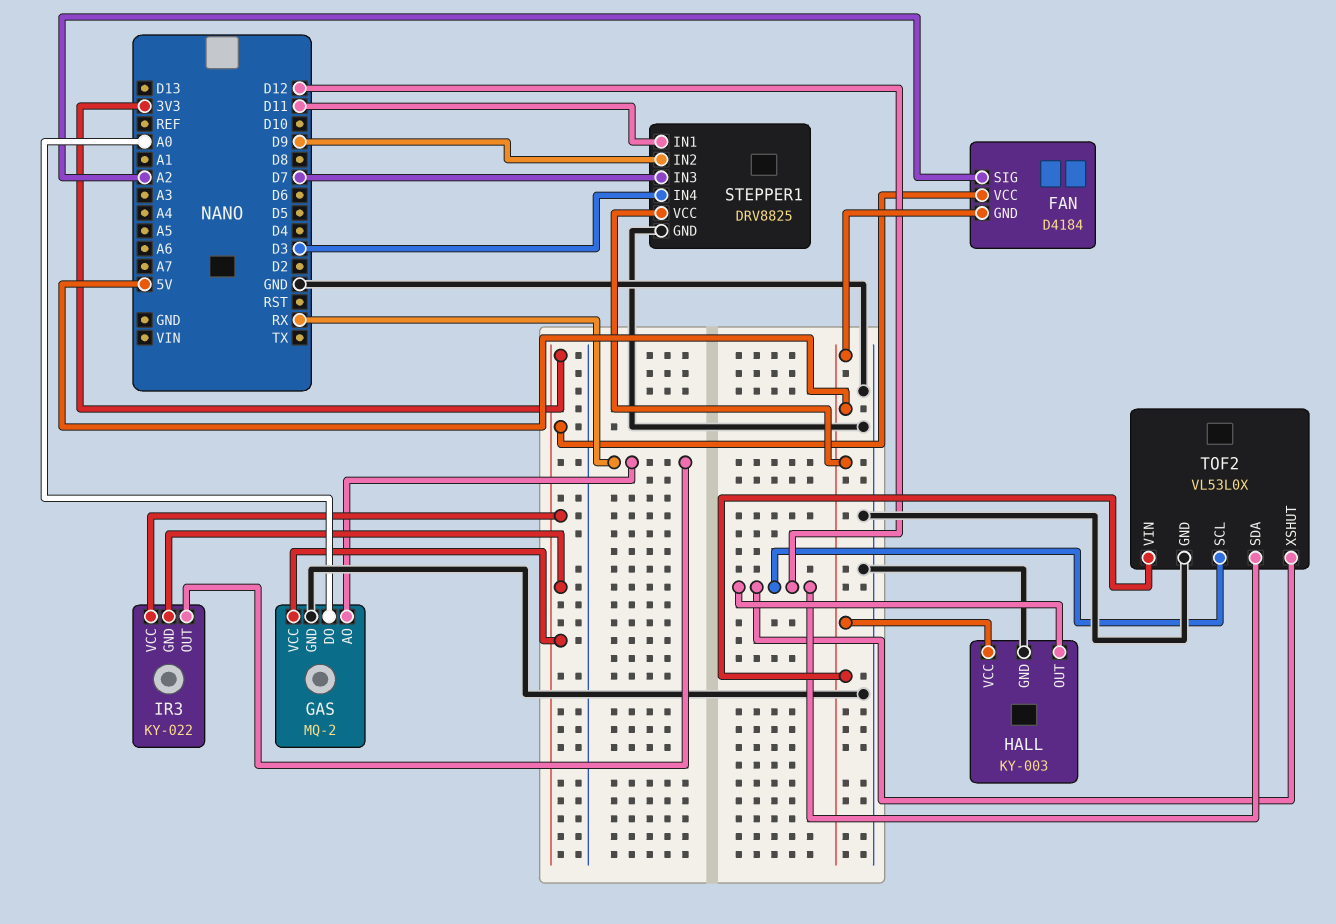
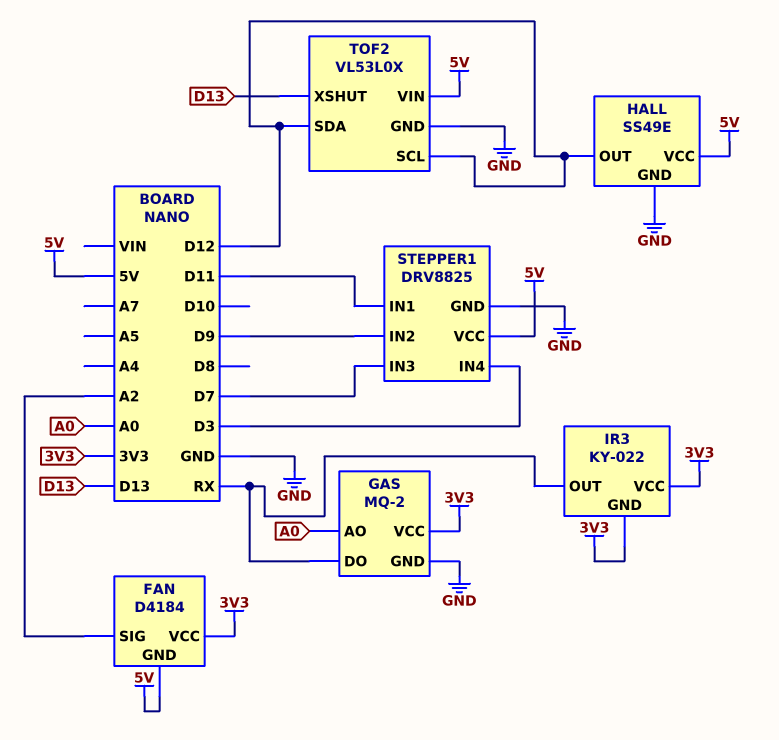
GAS pin AO: RX -> A0
GAS pin DO: A0 -> RX
HALL: KY-003 -> SS49E
TOF2 pin XSHUT: D12 -> D13

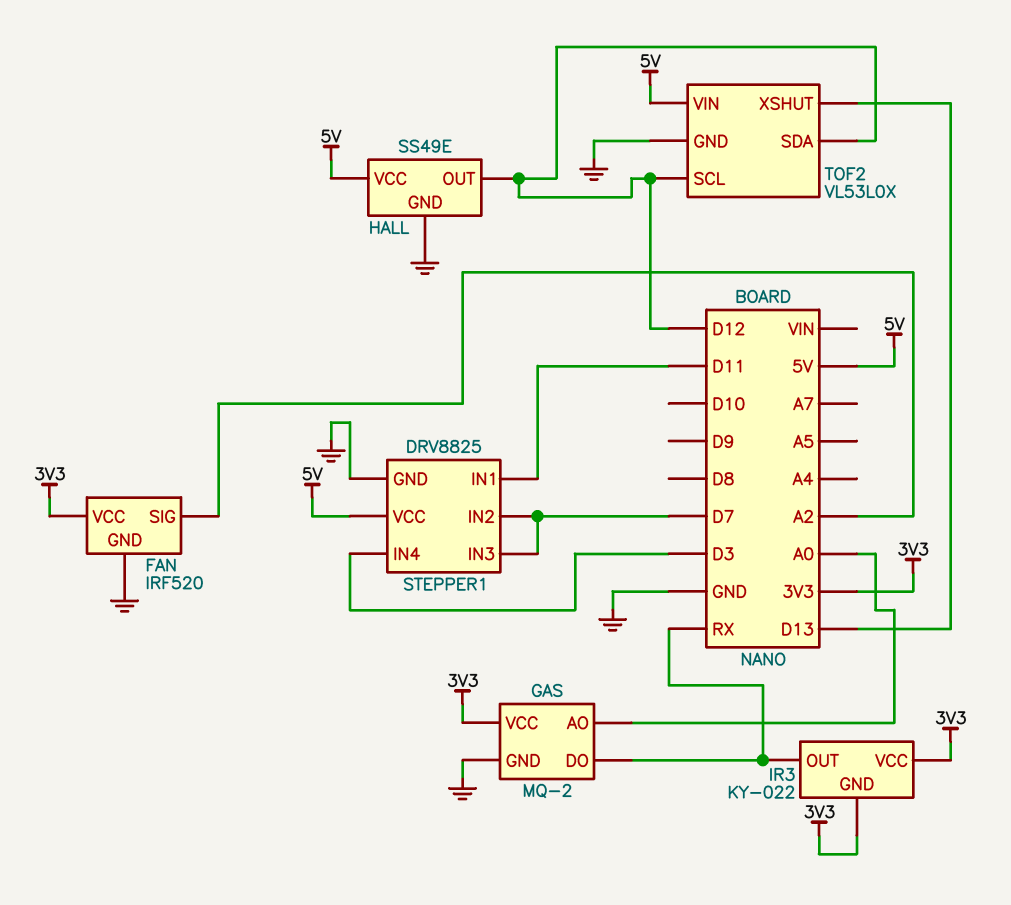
FAN: D4184 -> IRF520
FAN pin GND: 5V -> GND
STEPPER1 pin IN2: D9 -> D7

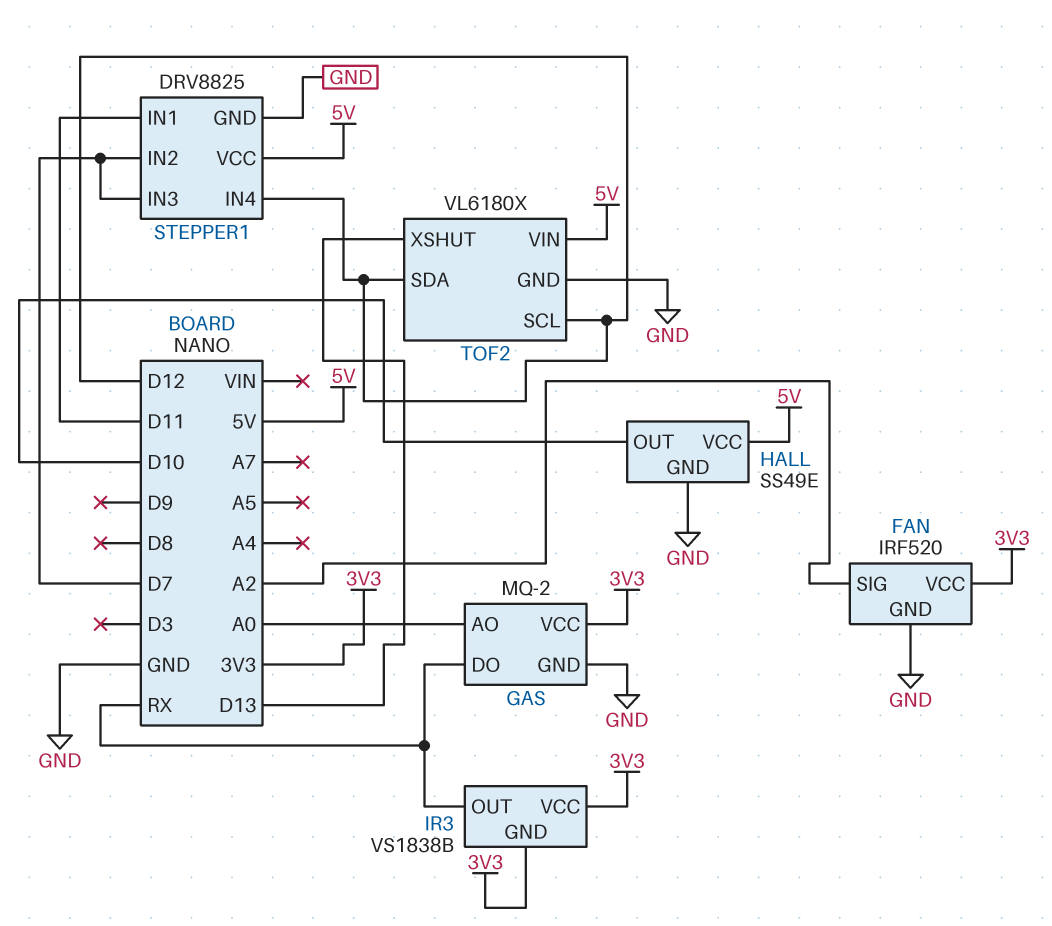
HALL pin OUT: D12 -> D10
IR3: KY-022 -> VS1838B
STEPPER1 pin IN4: D3 -> D12
TOF2: VL53L0X -> VL6180X

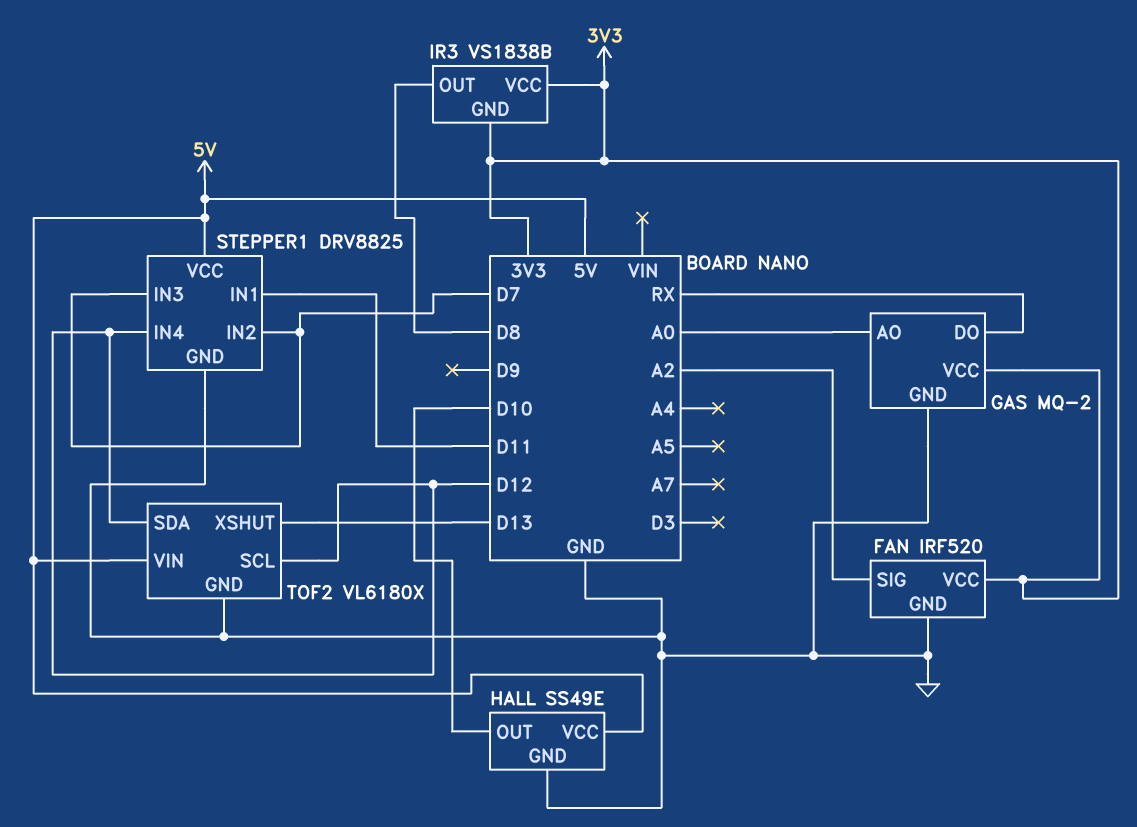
IR3 pin OUT: RX -> D8

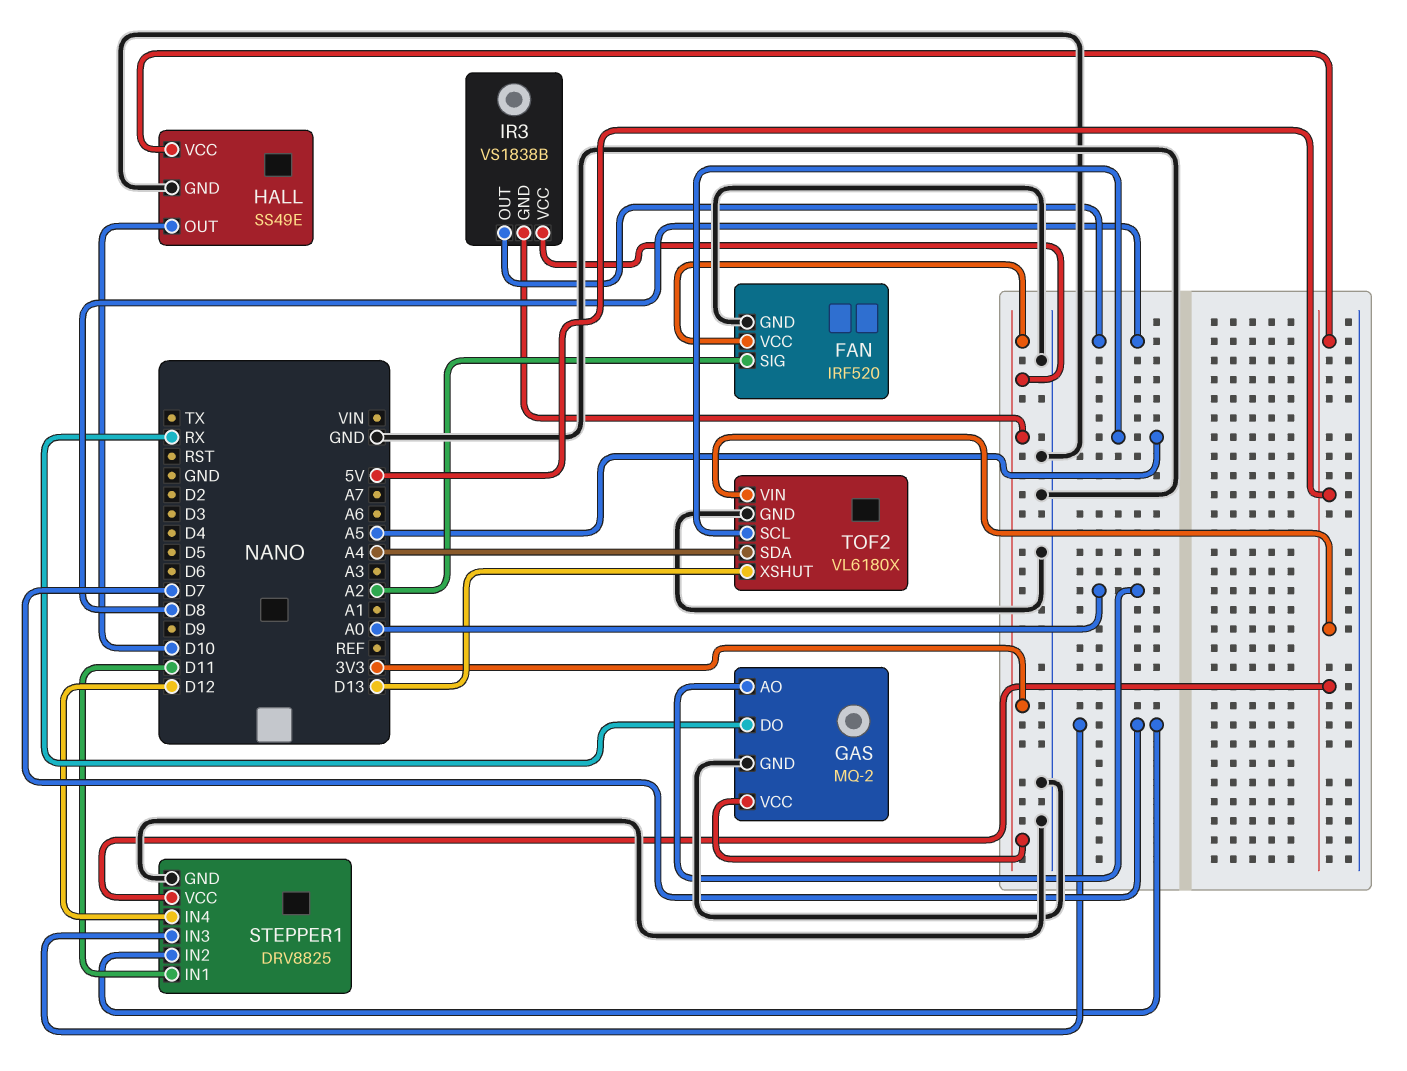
TOF2 pin SCL: D12 -> A5
TOF2 pin SDA: D12 -> A4

